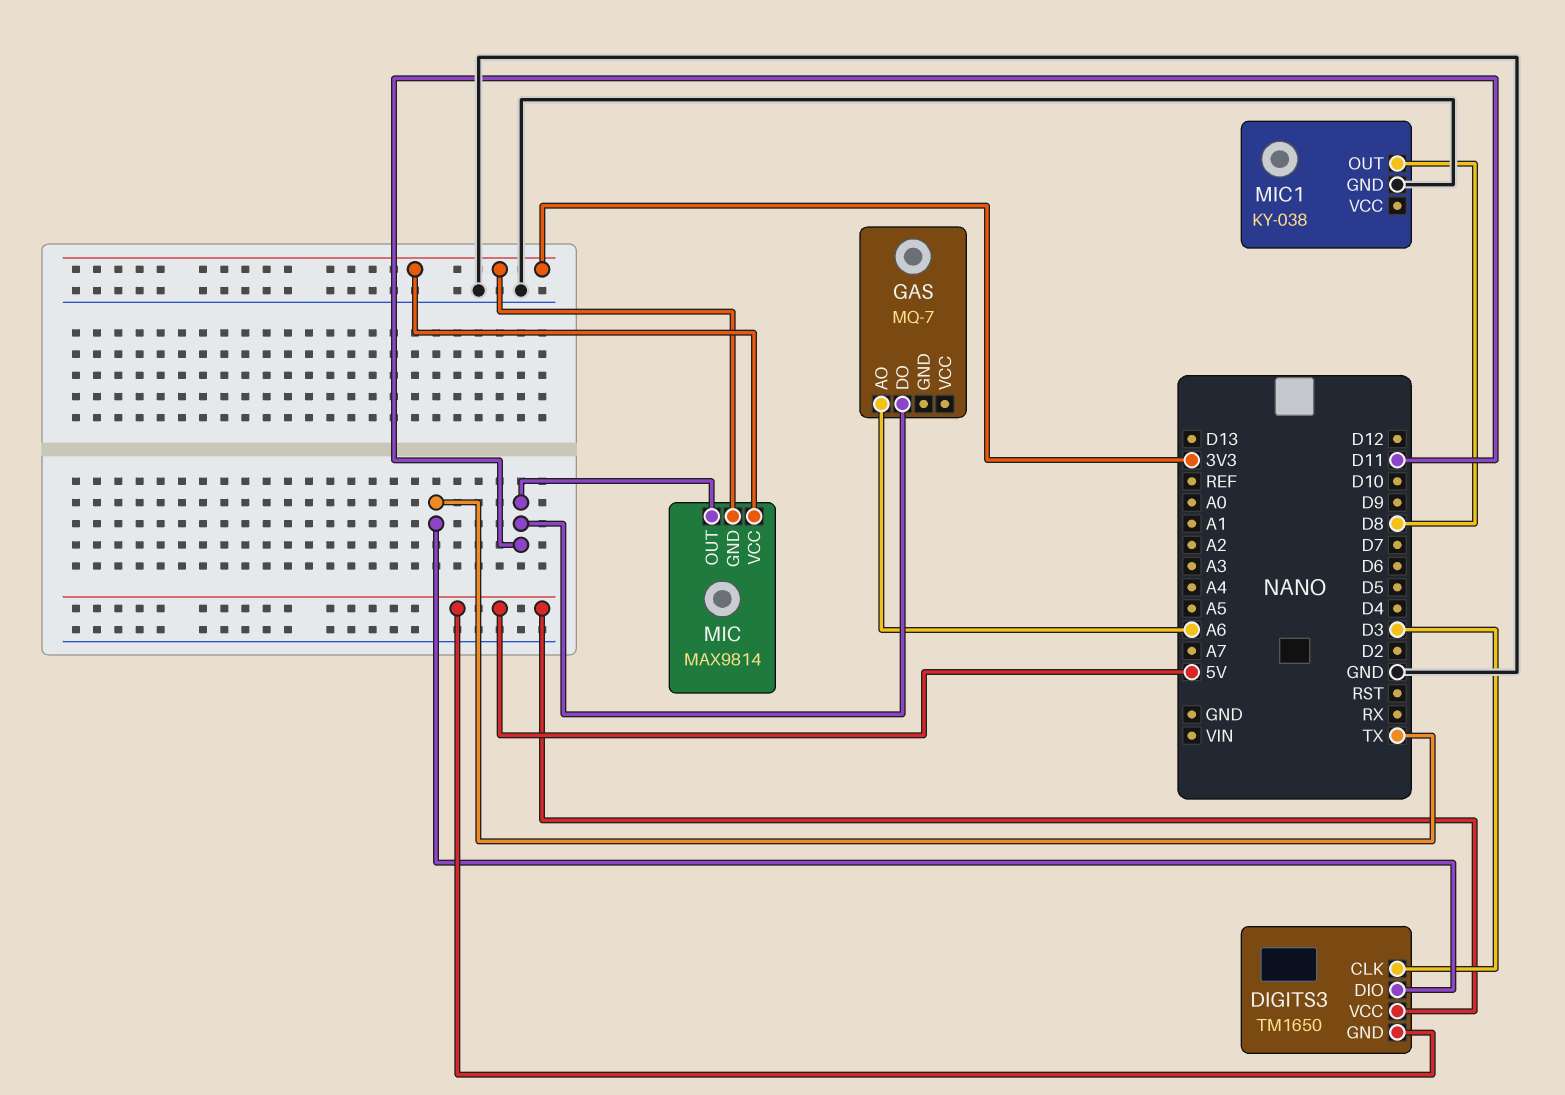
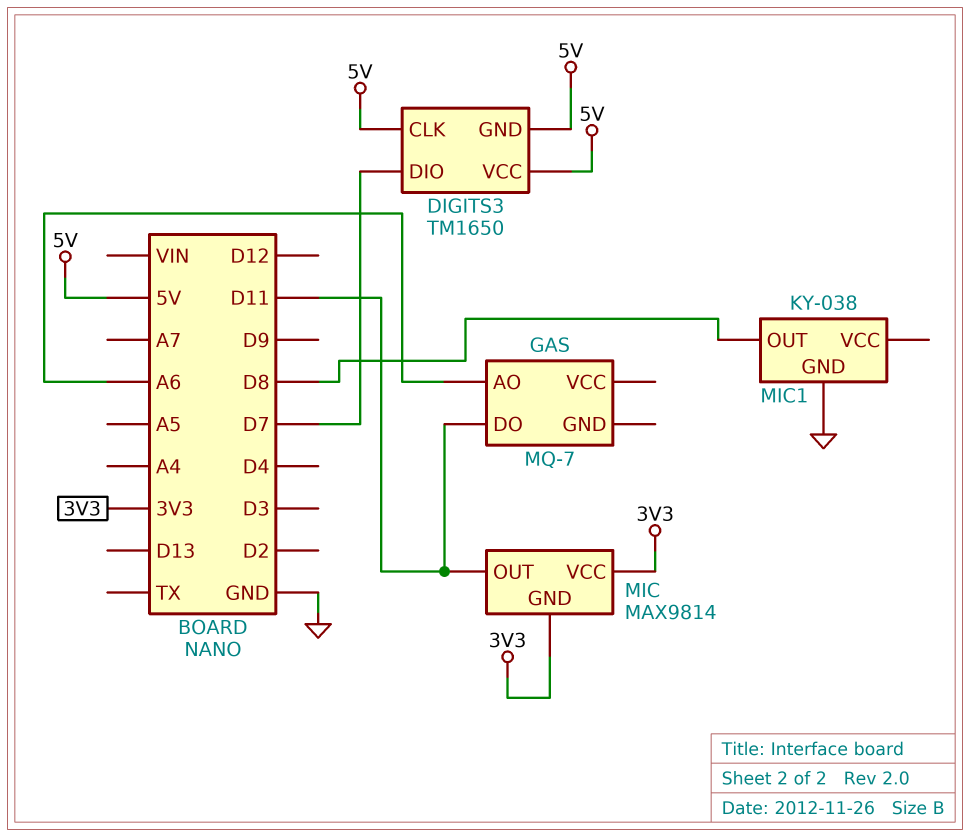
DIGITS3 pin CLK: D3 -> 5V
DIGITS3 pin DIO: TX -> D7

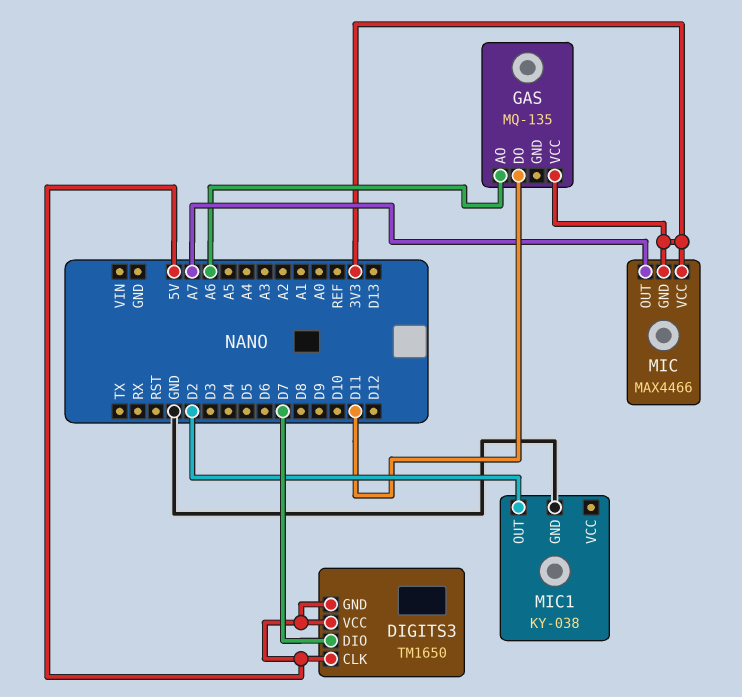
GAS: MQ-7 -> MQ-135
GAS pin VCC: none -> 3V3
MIC: MAX9814 -> MAX4466
MIC pin OUT: D11 -> A7
MIC1 pin OUT: D8 -> D2

